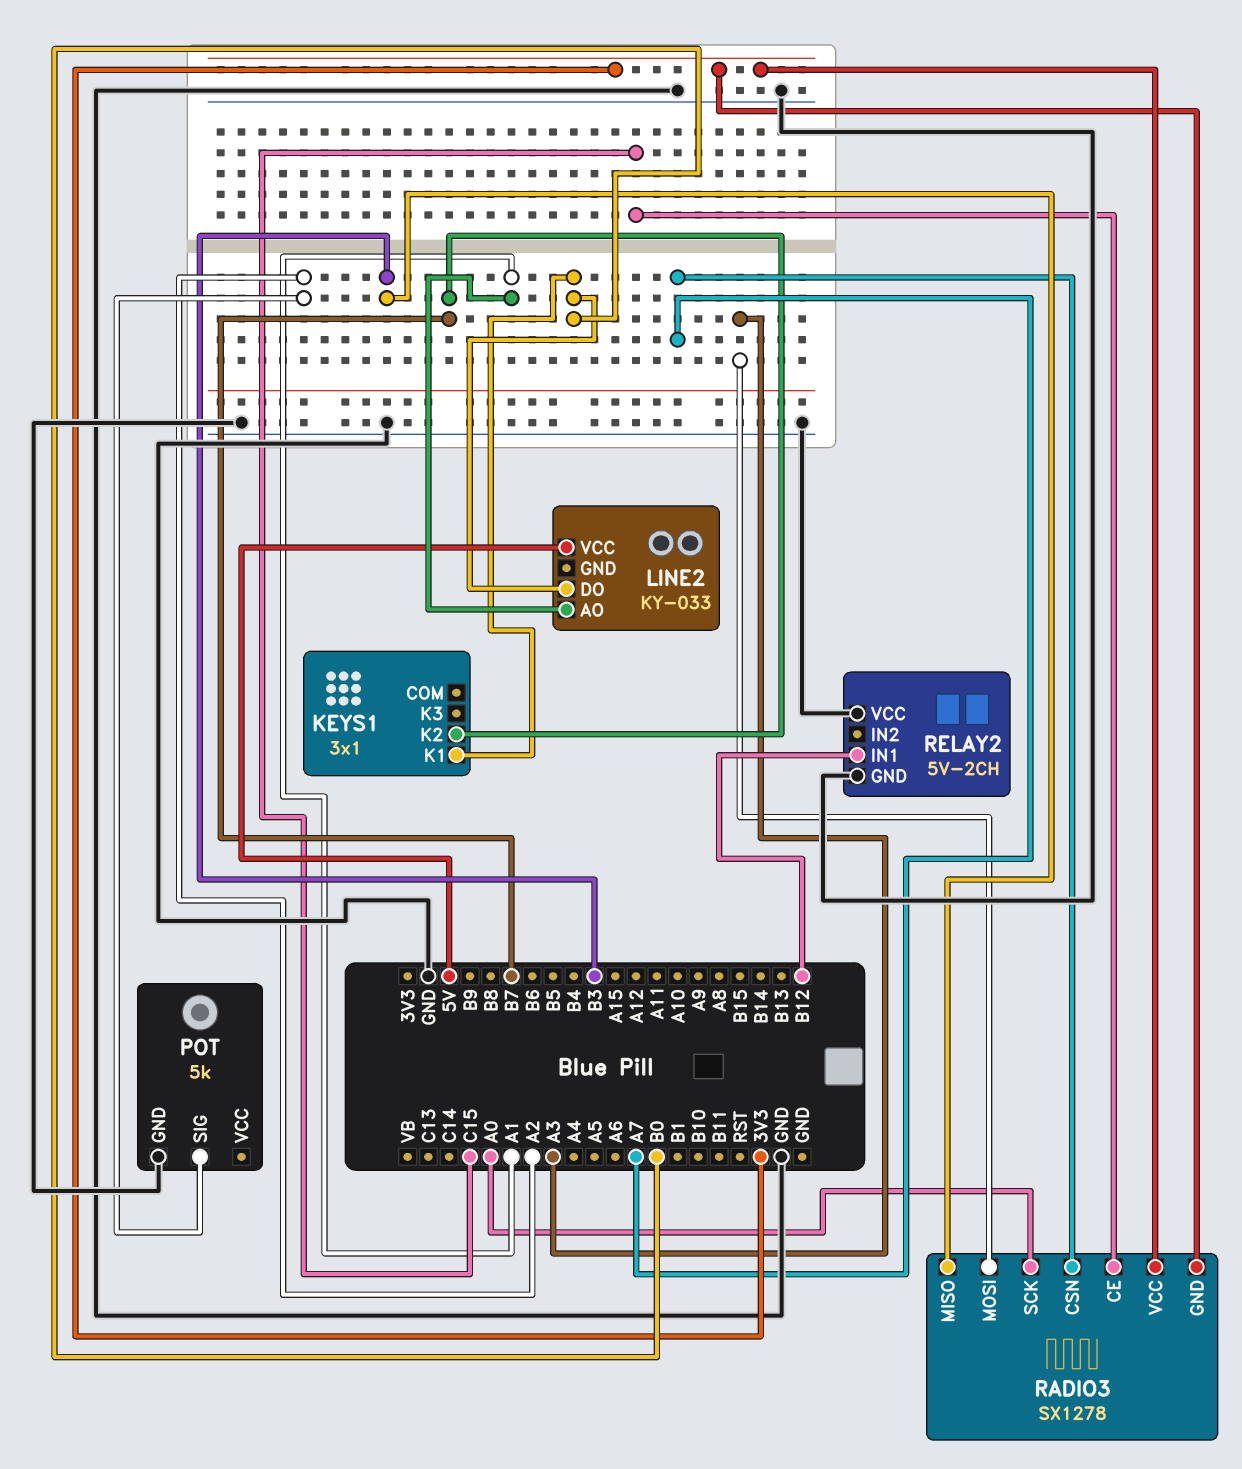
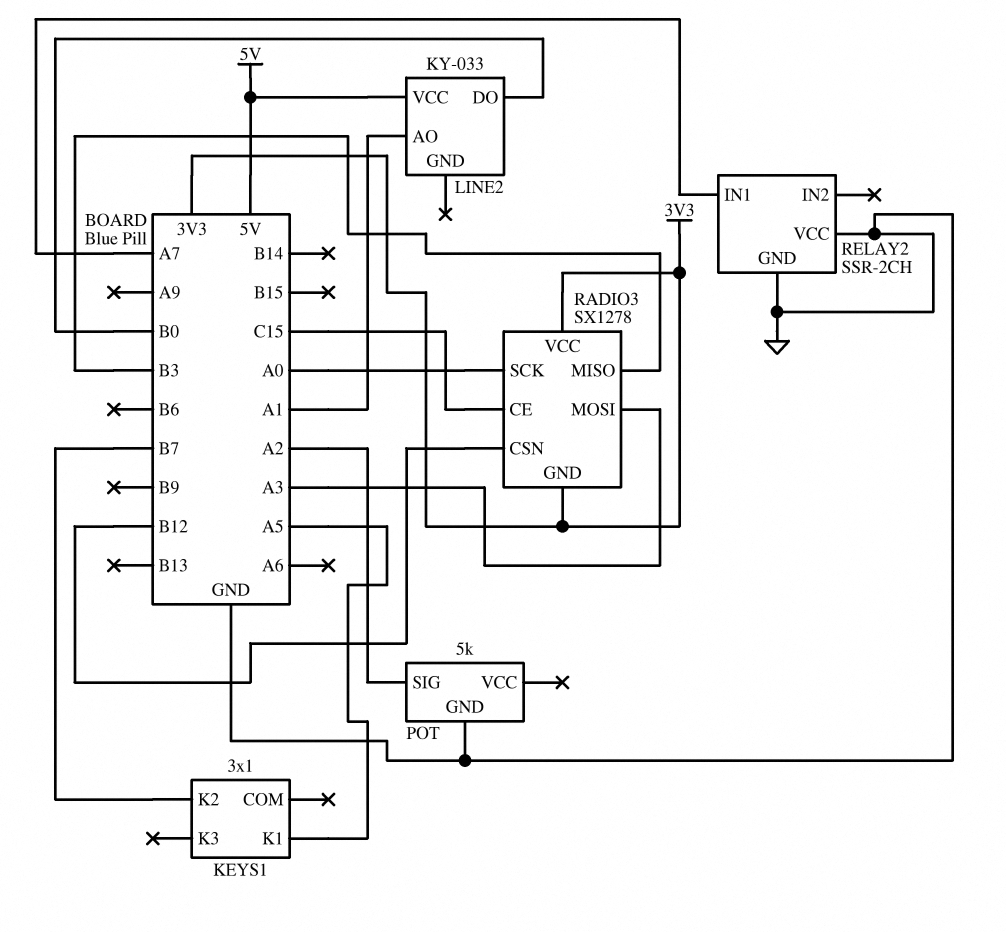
KEYS1 pin K1: B0 -> A5
RADIO3 pin CSN: A7 -> B12
RELAY2: 5V-2CH -> SSR-2CH
RELAY2 pin IN1: B12 -> A7

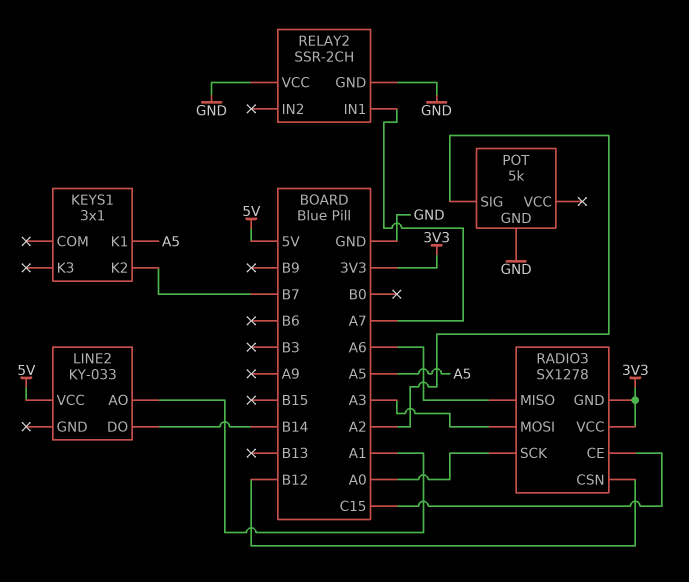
LINE2 pin DO: B0 -> B14
RADIO3 pin MISO: B3 -> A6

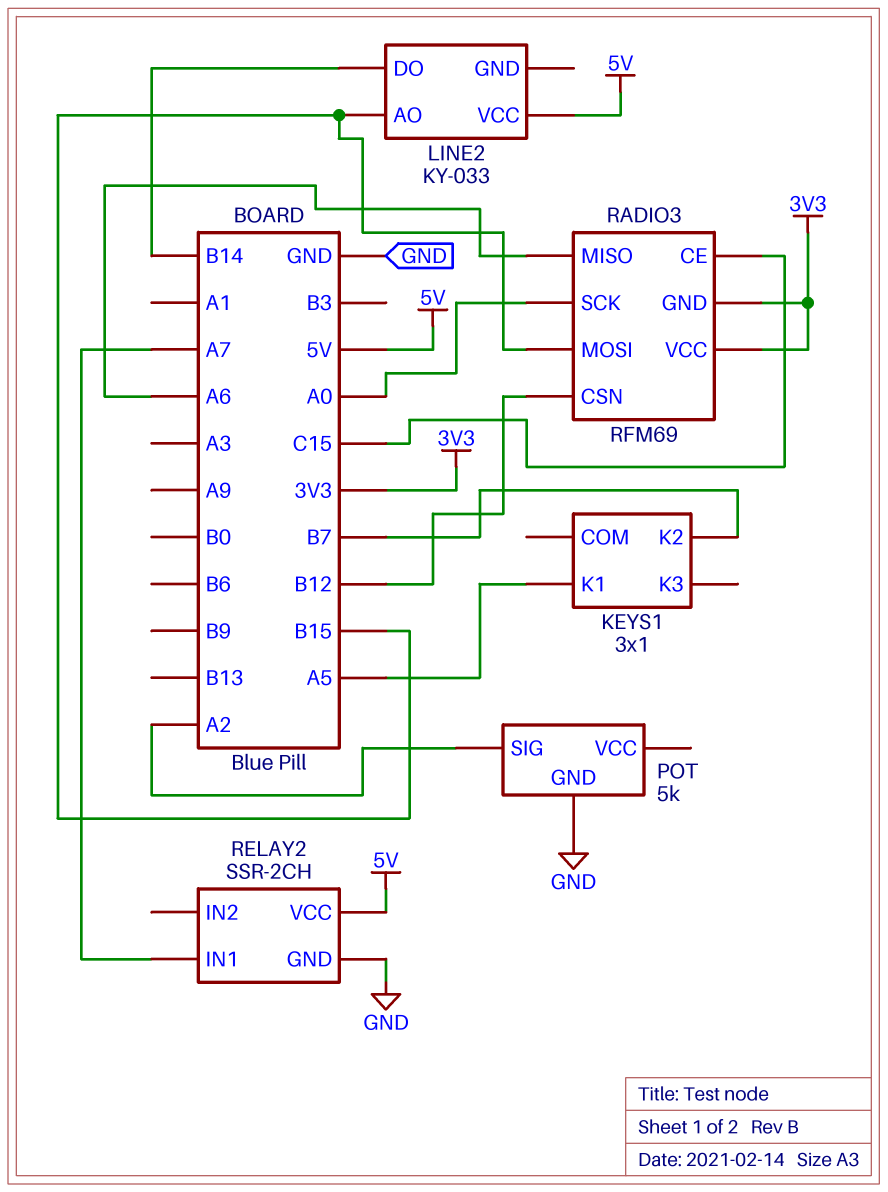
LINE2 pin AO: A1 -> B15
RADIO3: SX1278 -> RFM69
RADIO3 pin MOSI: A3 -> B15
RELAY2 pin VCC: GND -> 5V

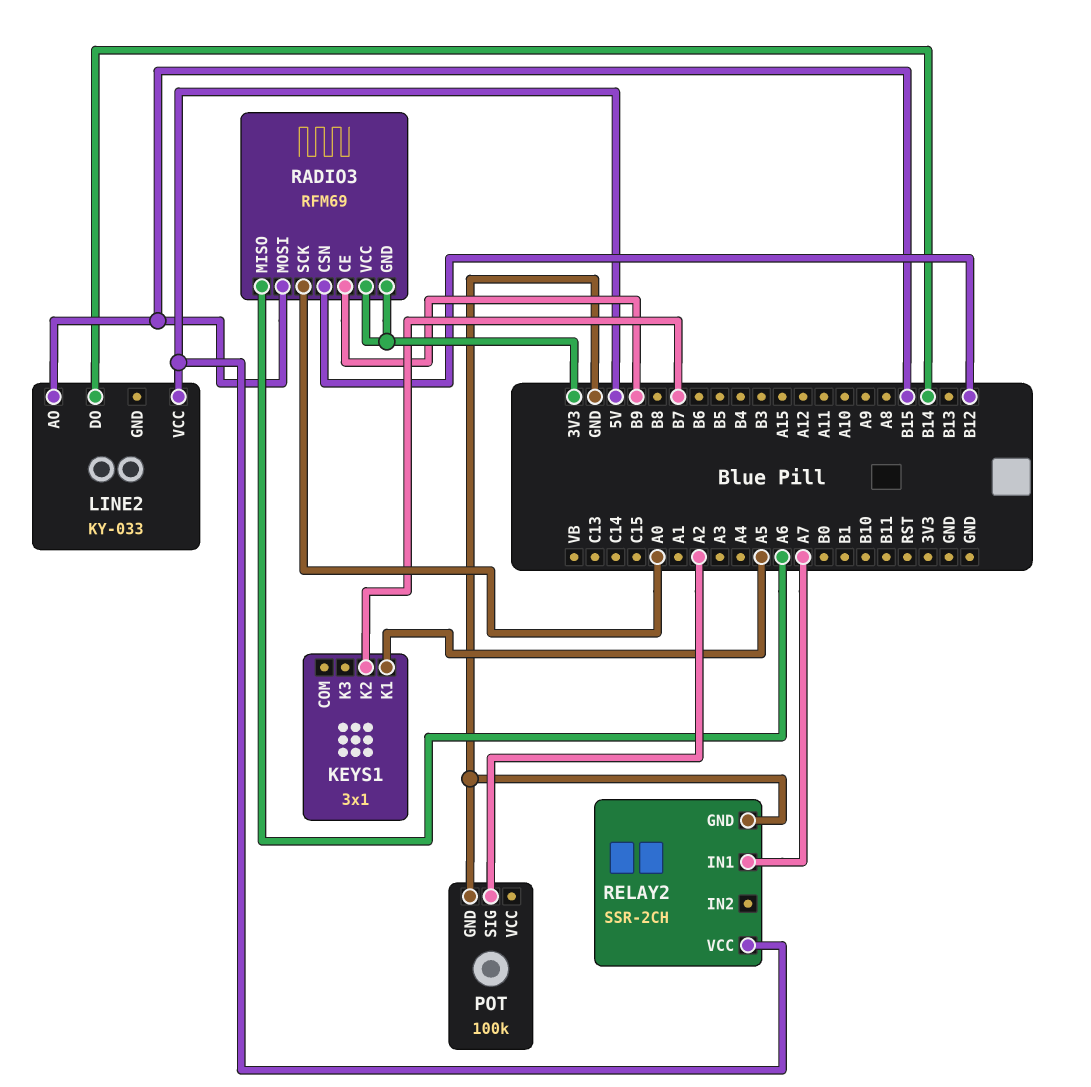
POT: 5k -> 100k
RADIO3 pin CE: C15 -> B9

